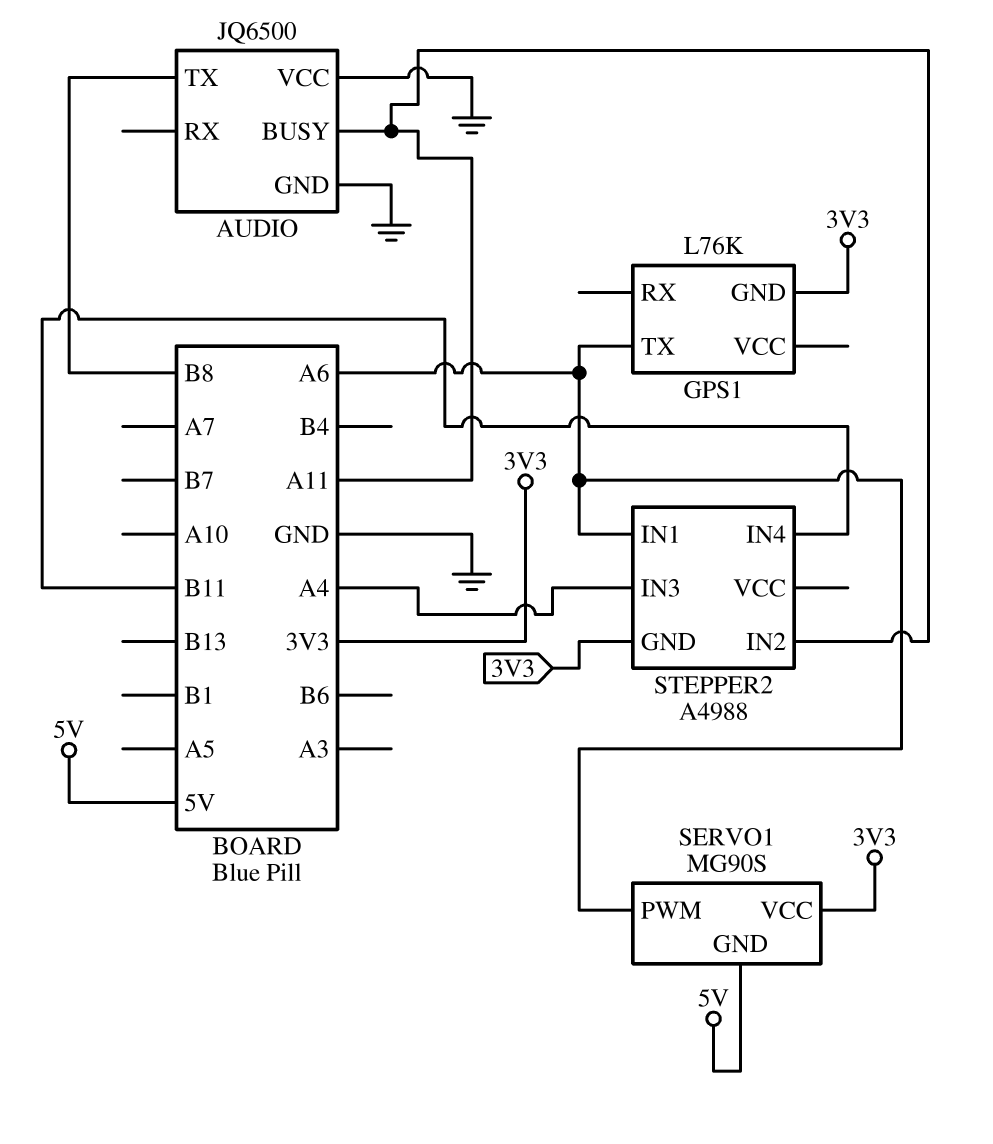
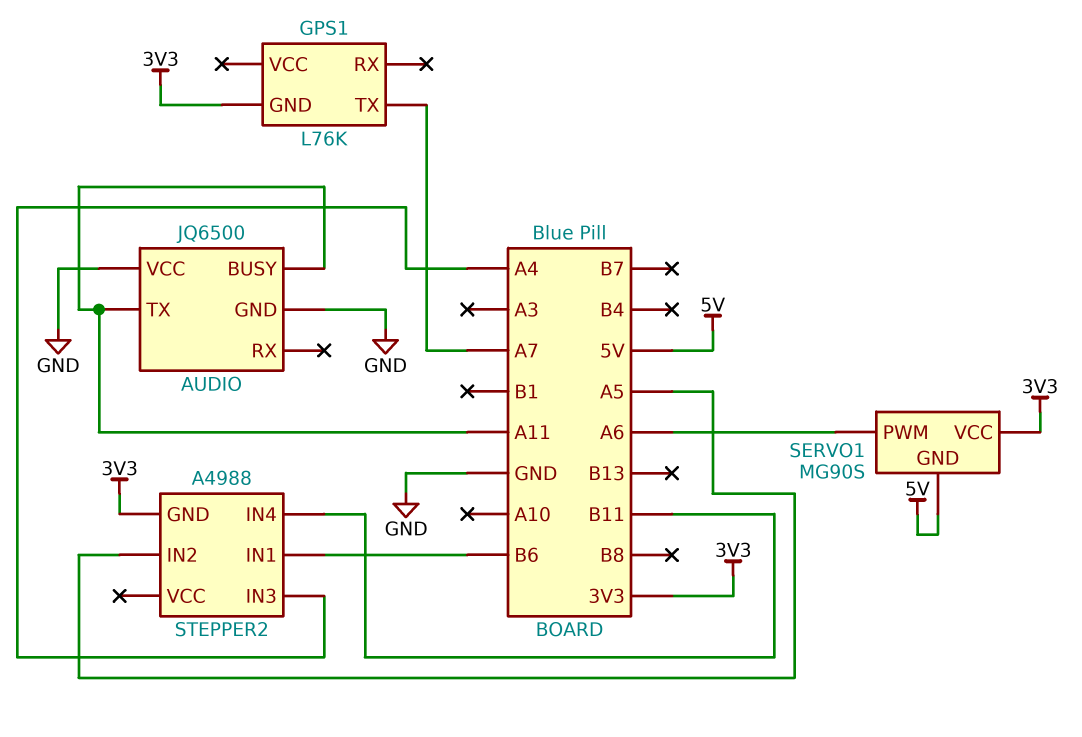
AUDIO pin TX: B8 -> A11
GPS1 pin TX: A6 -> A7
STEPPER2 pin IN1: A6 -> B6
STEPPER2 pin IN2: A11 -> A5

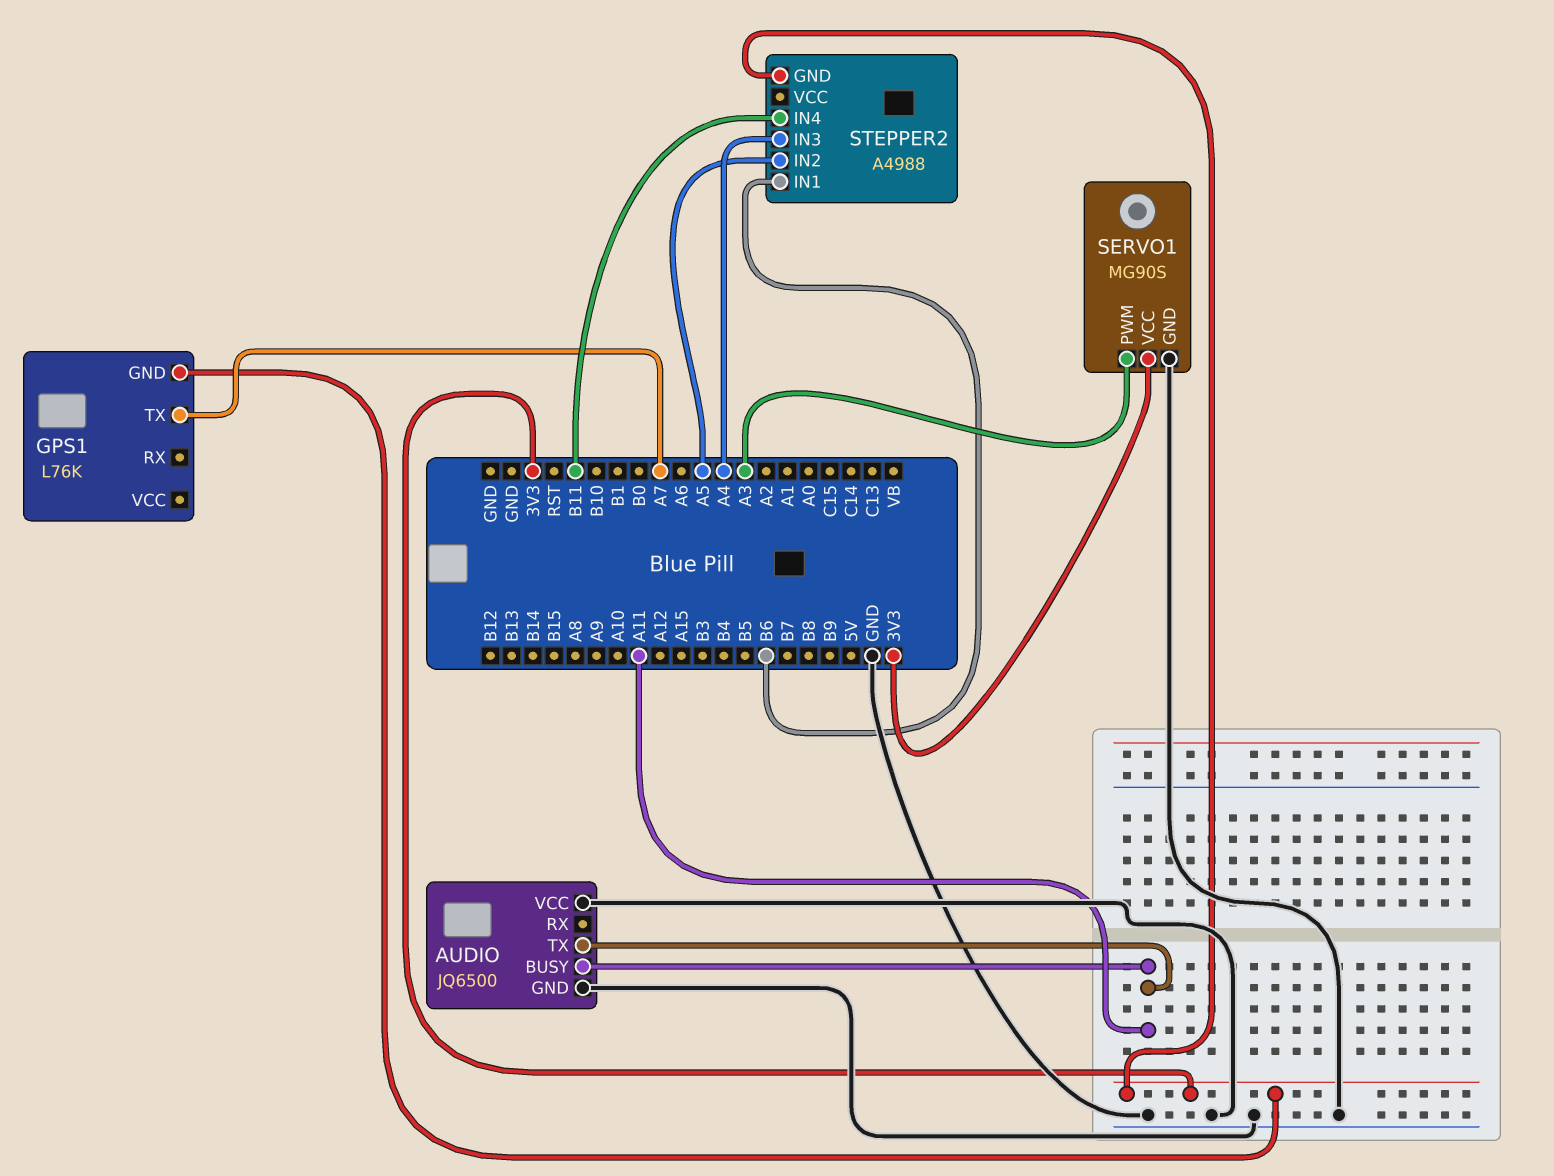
SERVO1 pin GND: 5V -> GND
SERVO1 pin PWM: A6 -> A3

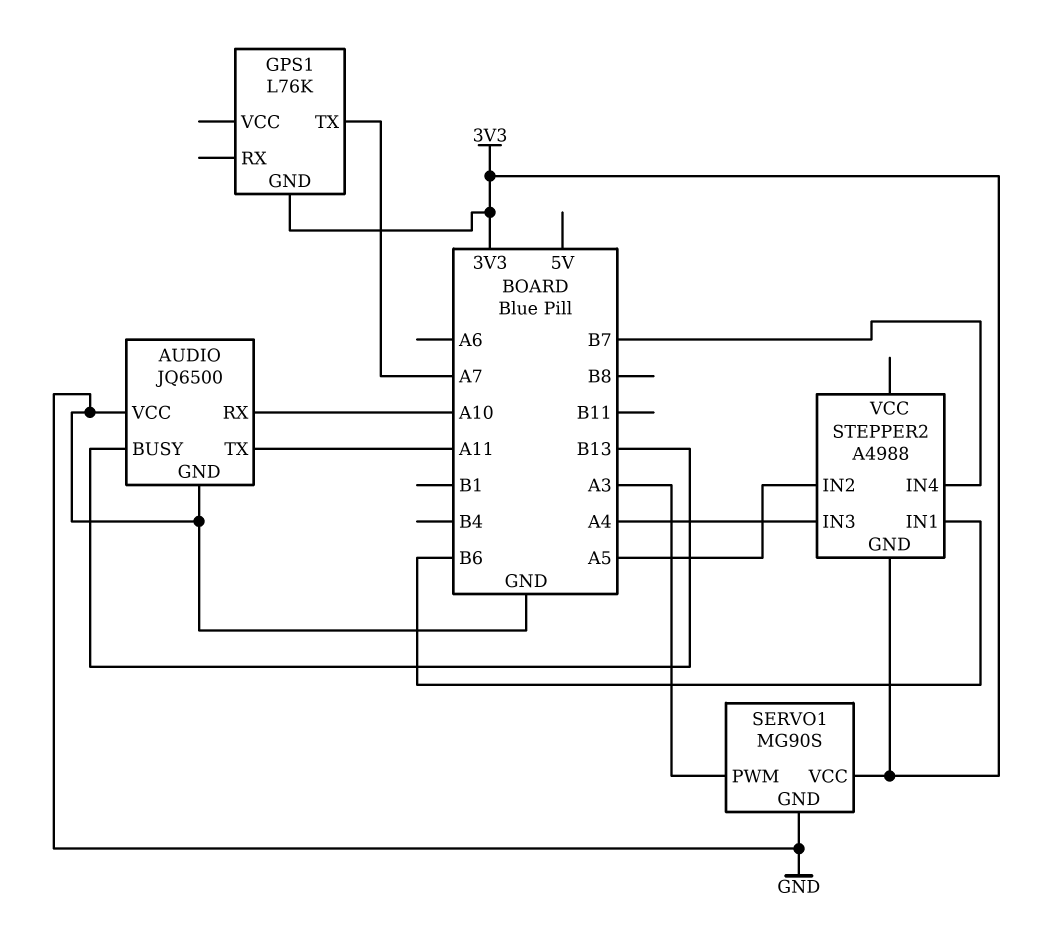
AUDIO pin BUSY: A11 -> B13
AUDIO pin RX: none -> A10
STEPPER2 pin IN4: B11 -> B7

